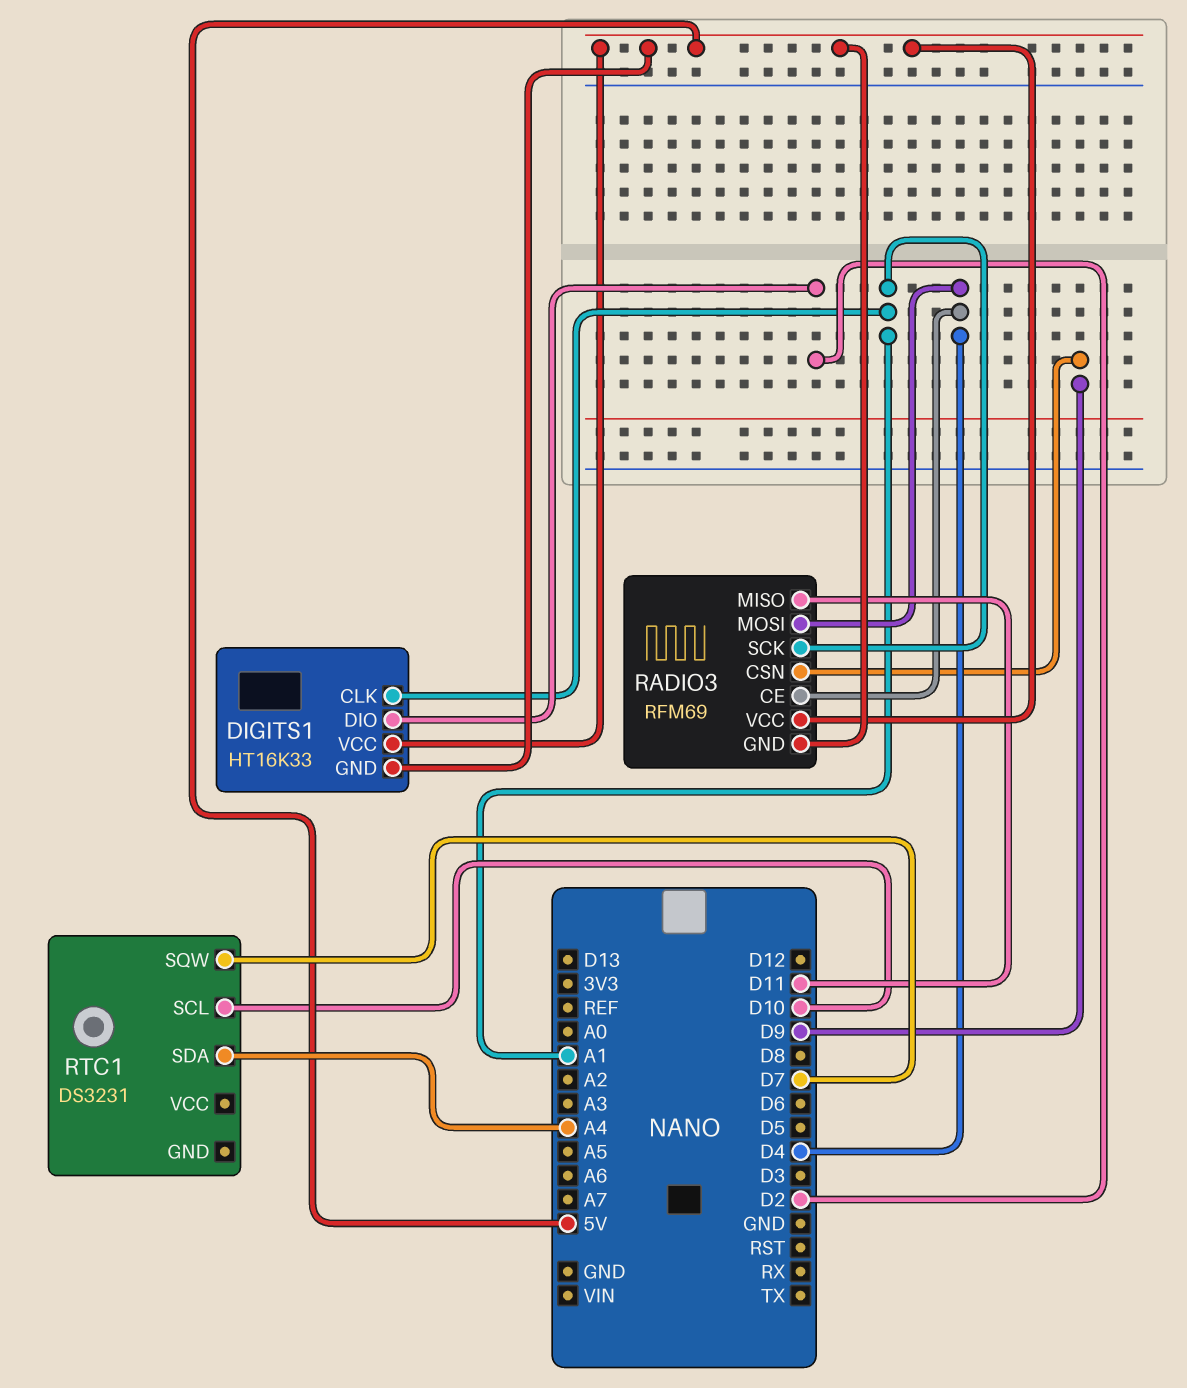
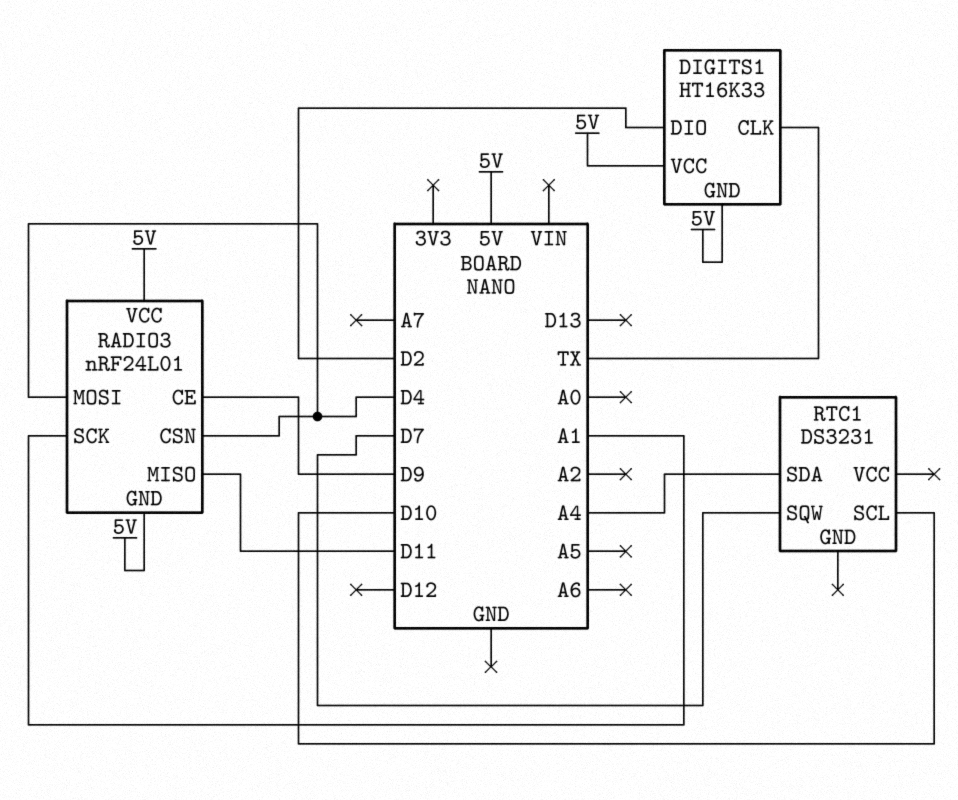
DIGITS1 pin CLK: A1 -> TX
RADIO3: RFM69 -> nRF24L01
RADIO3 pin CE: D4 -> D9
RADIO3 pin CSN: D9 -> D4

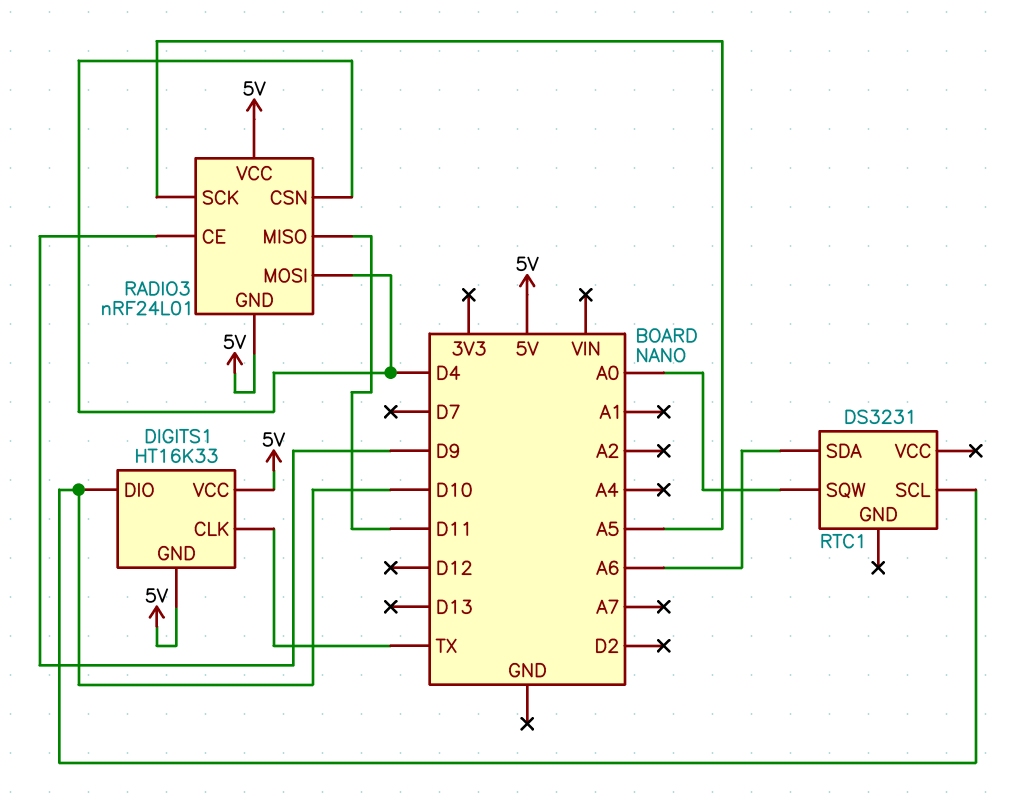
DIGITS1 pin DIO: D2 -> D10
RADIO3 pin SCK: A1 -> A5
RTC1 pin SDA: A4 -> A6
RTC1 pin SQW: D7 -> A0

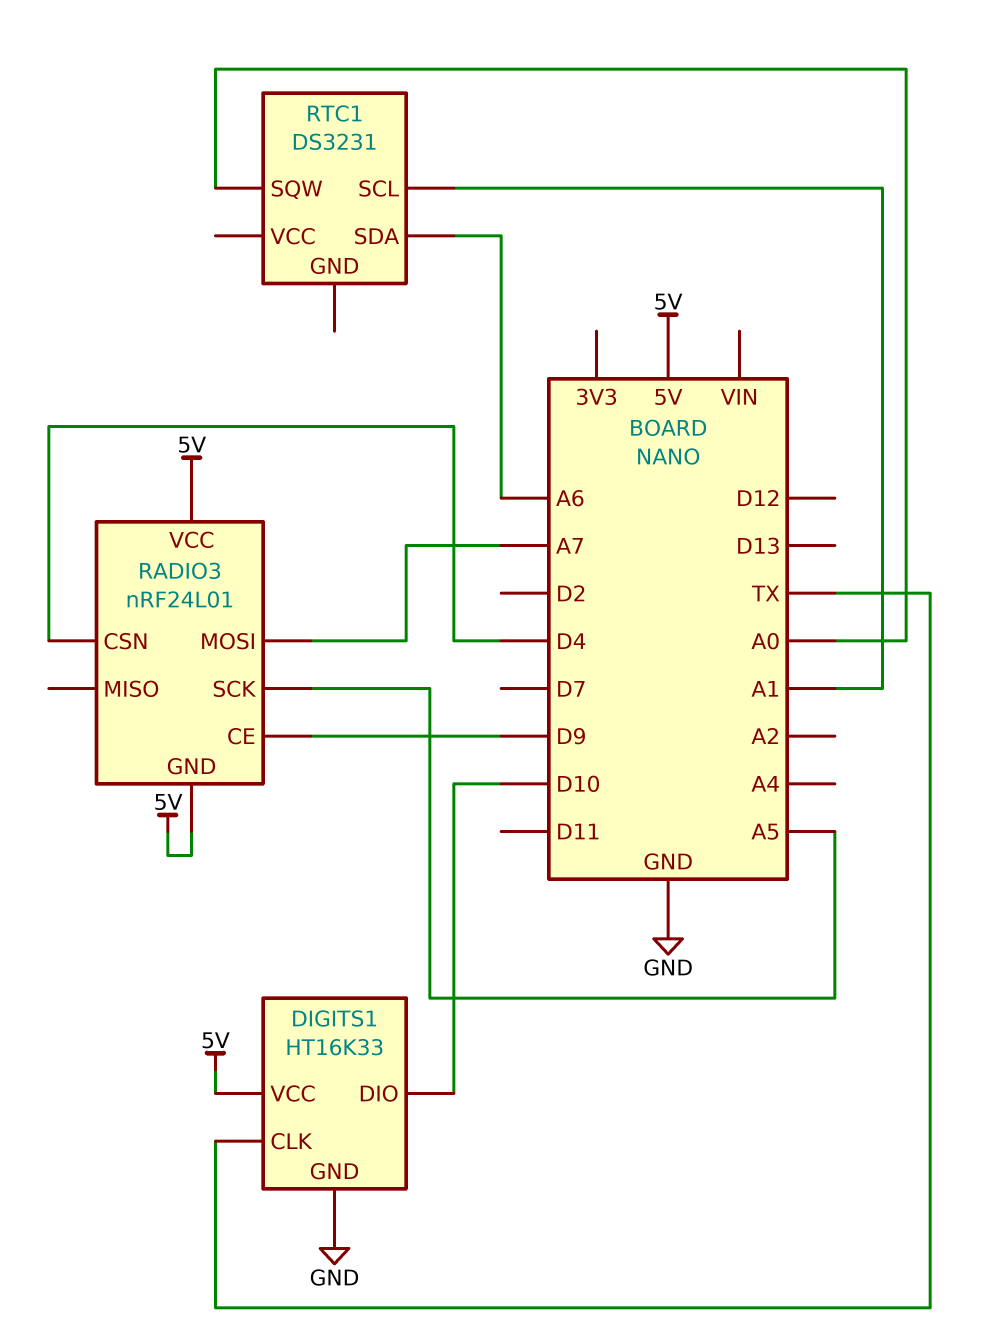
DIGITS1 pin GND: 5V -> GND
RADIO3 pin MISO: D11 -> none
RADIO3 pin MOSI: D4 -> A7
RTC1 pin SCL: D10 -> A1

